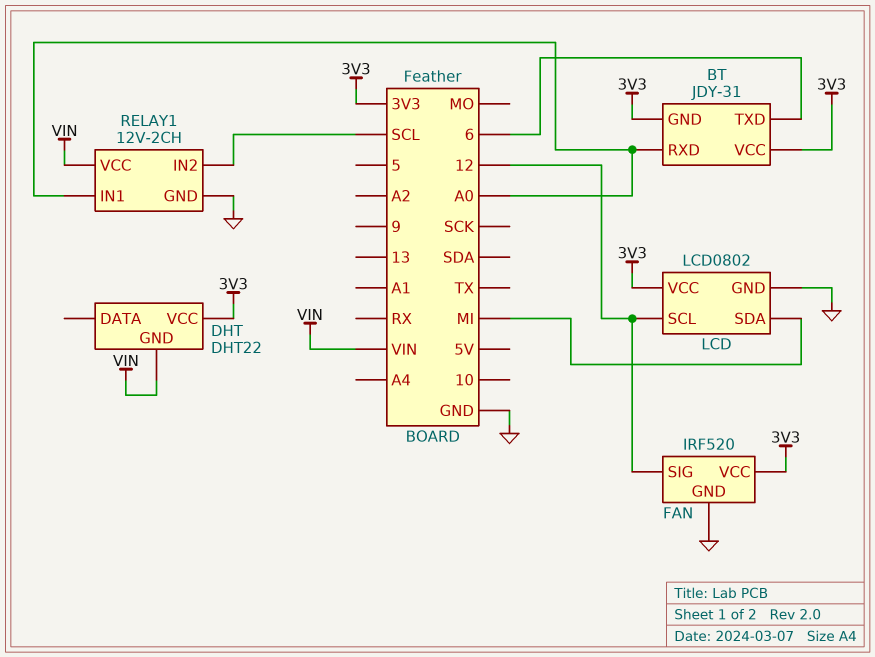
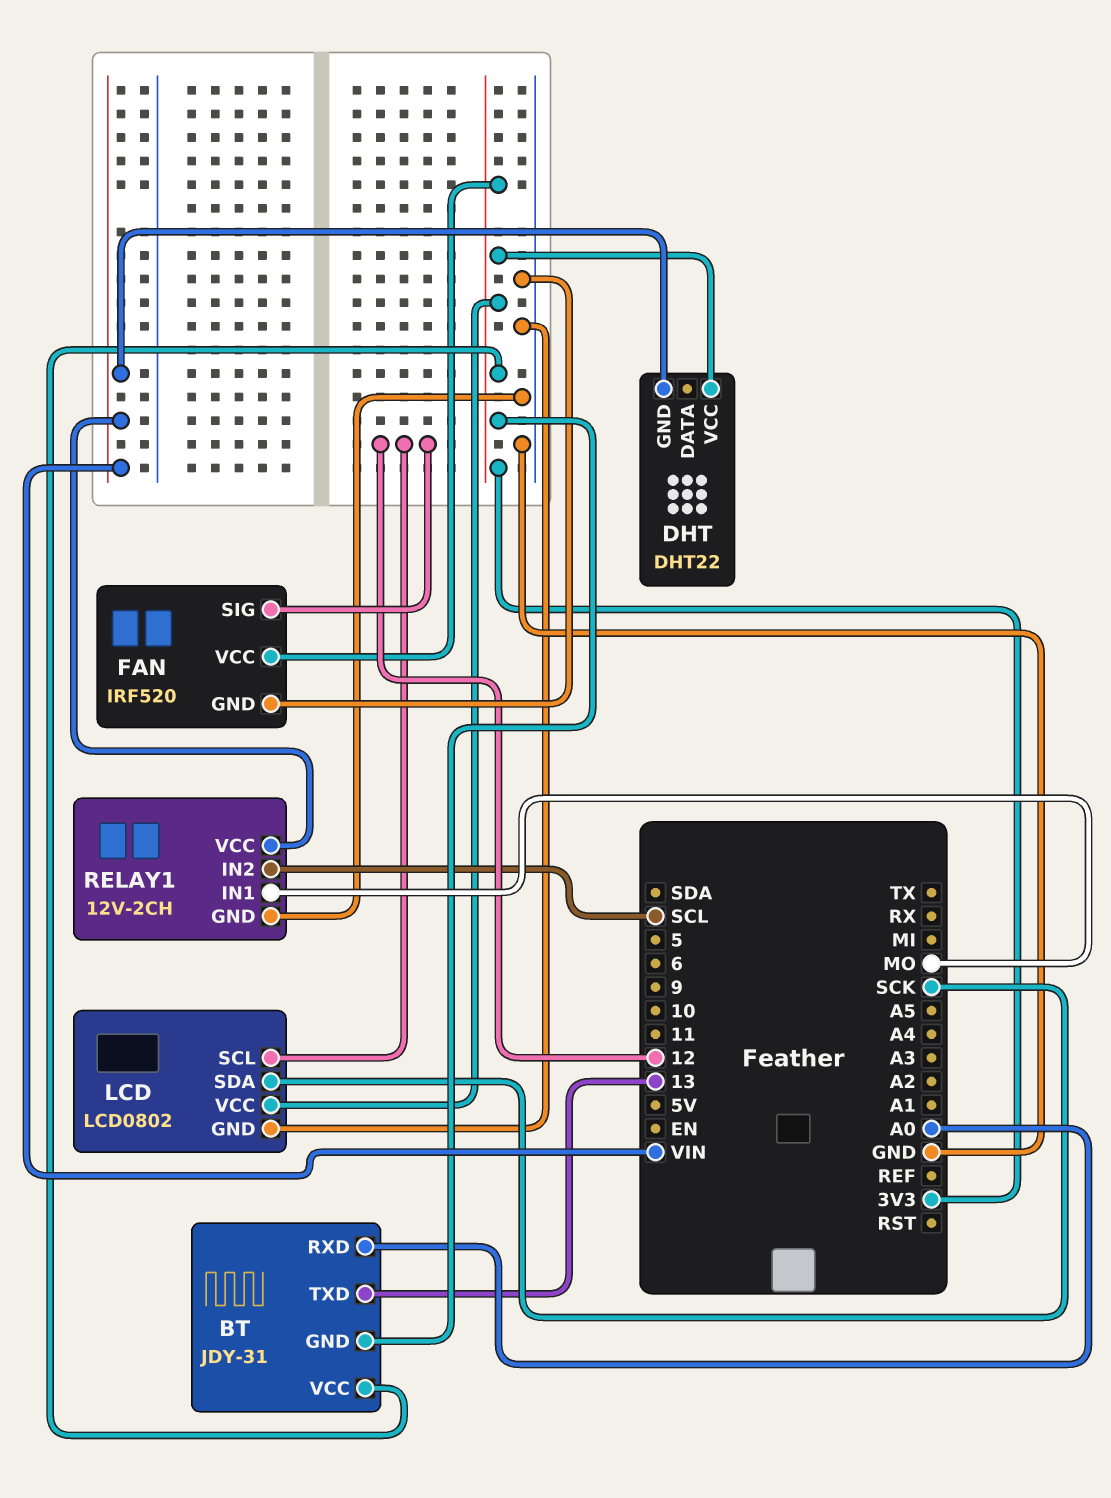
BT pin TXD: 6 -> 13
LCD pin SDA: MI -> SCK
RELAY1 pin IN1: A0 -> MO

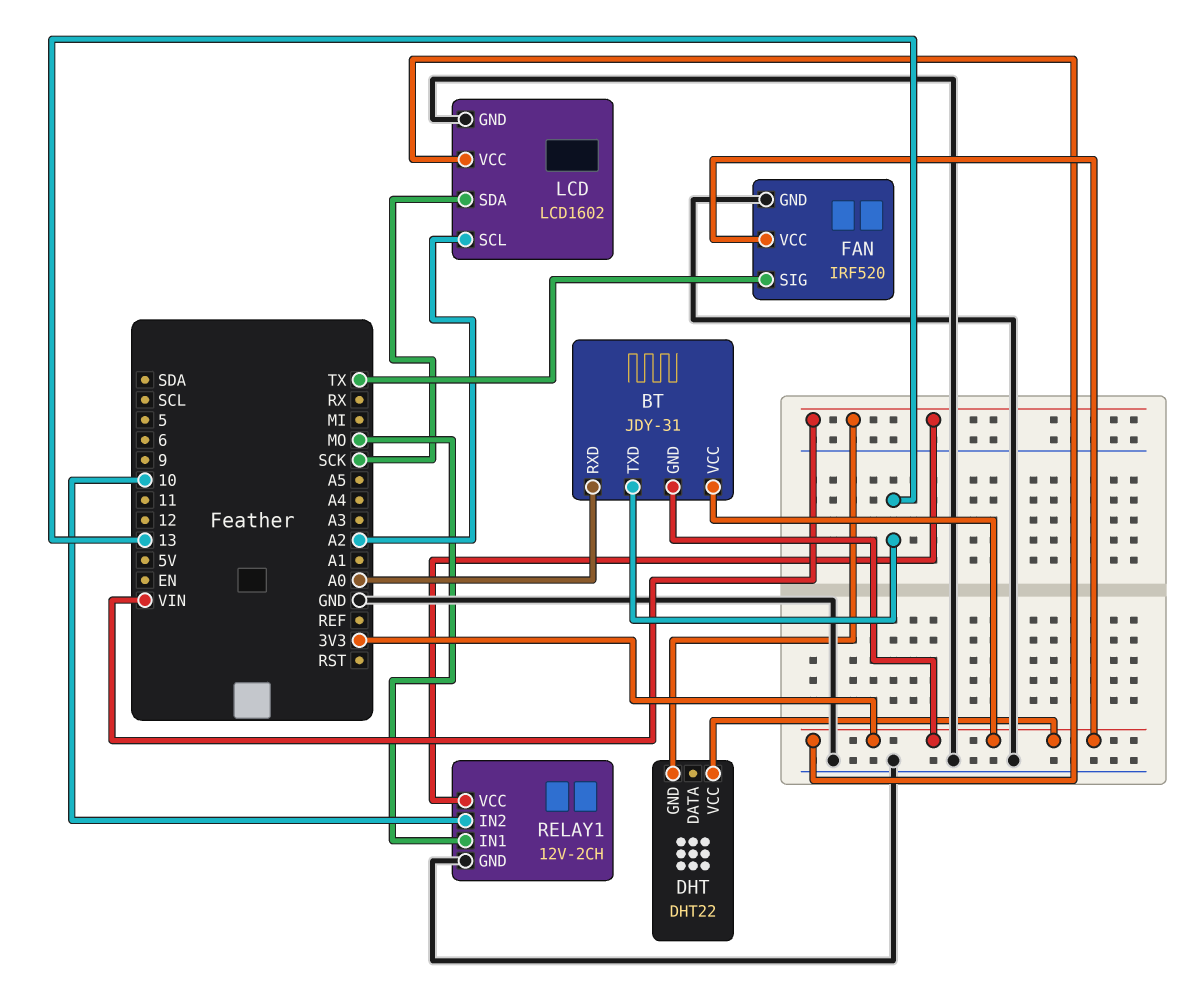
FAN pin SIG: 12 -> TX
LCD: LCD0802 -> LCD1602
LCD pin SCL: 12 -> A2
RELAY1 pin IN2: SCL -> 10

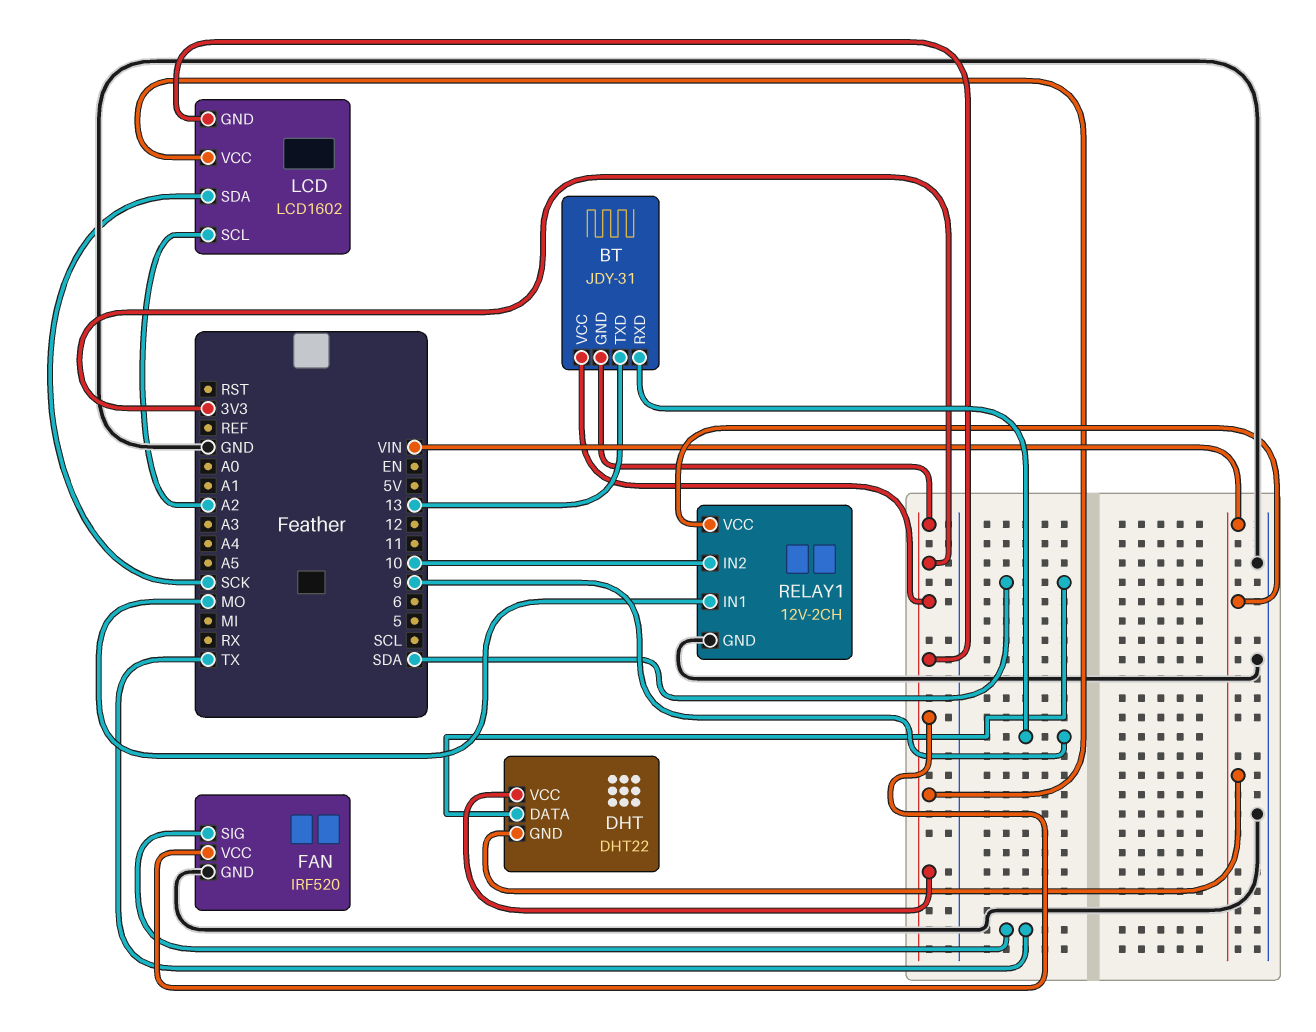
BT pin RXD: A0 -> 9
DHT pin DATA: none -> SDA
LCD pin GND: GND -> 3V3

